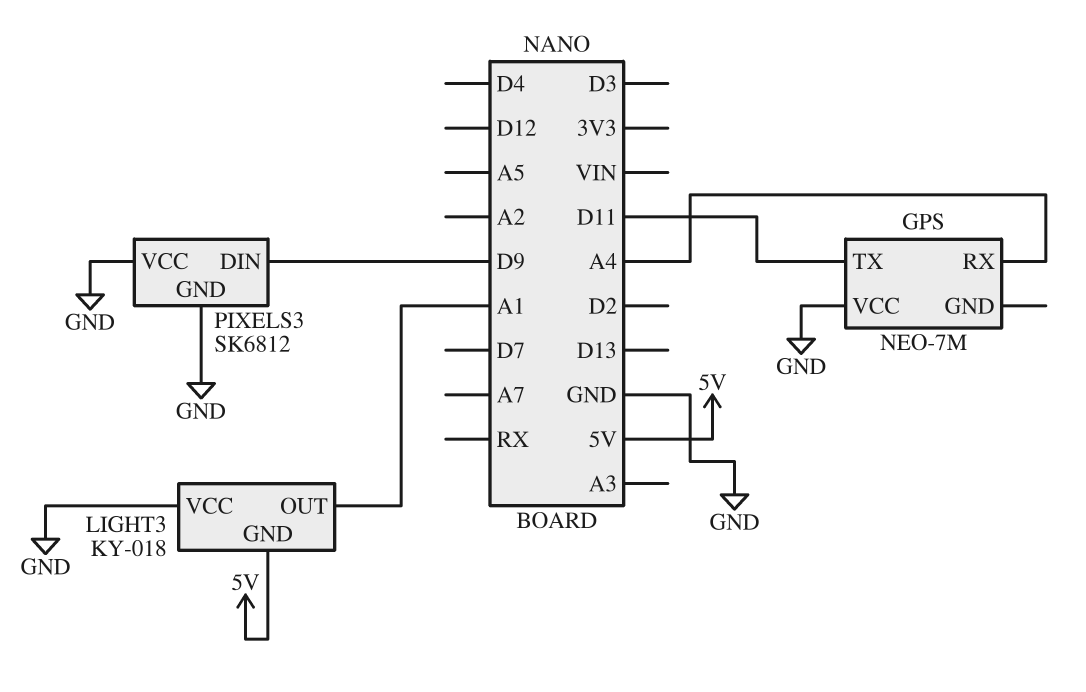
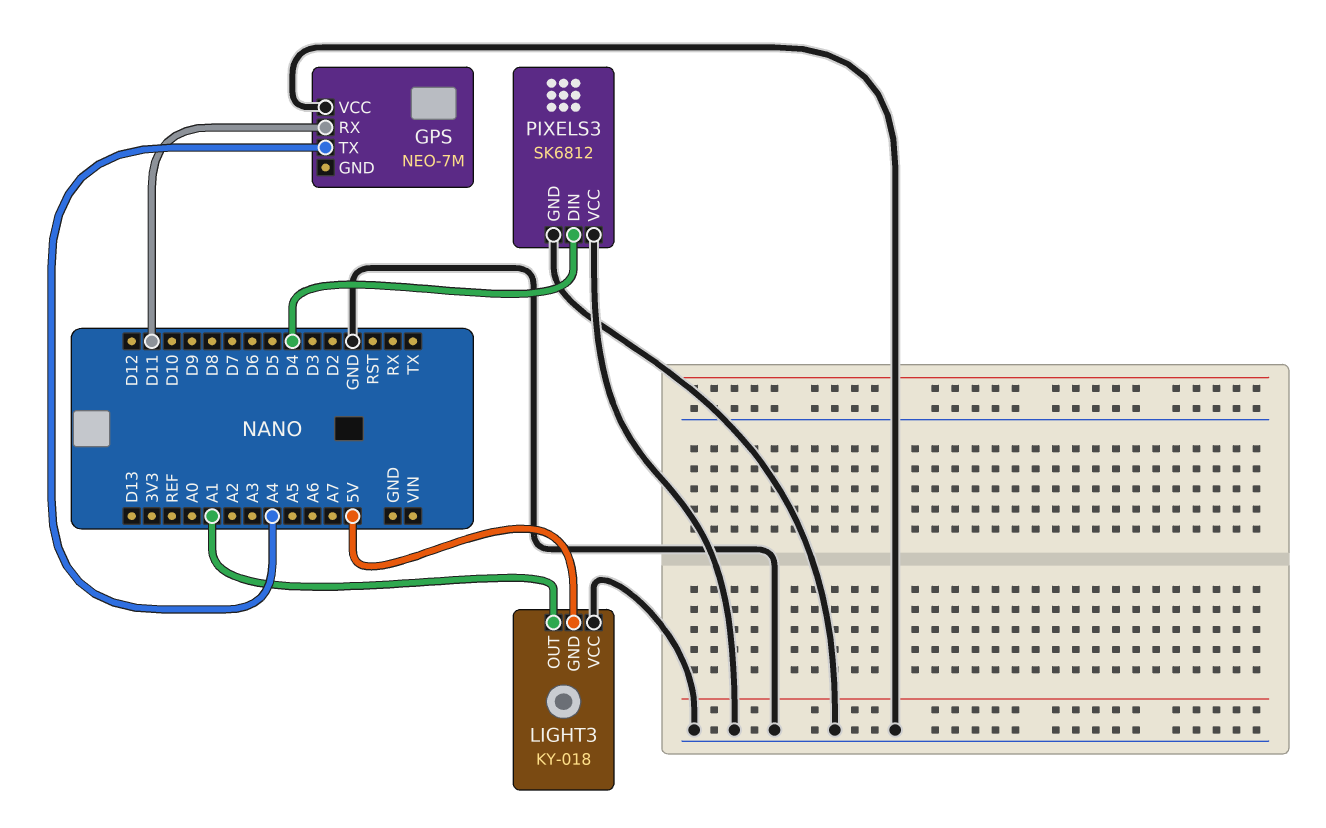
GPS pin RX: A4 -> D11
GPS pin TX: D11 -> A4
PIXELS3 pin DIN: D9 -> D4

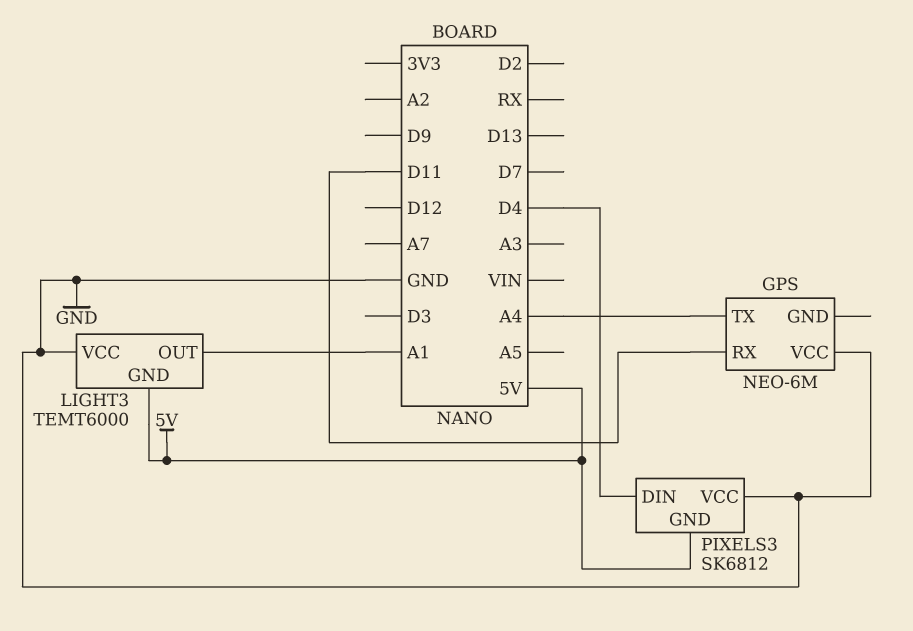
GPS: NEO-7M -> NEO-6M
LIGHT3: KY-018 -> TEMT6000
PIXELS3 pin GND: GND -> 5V

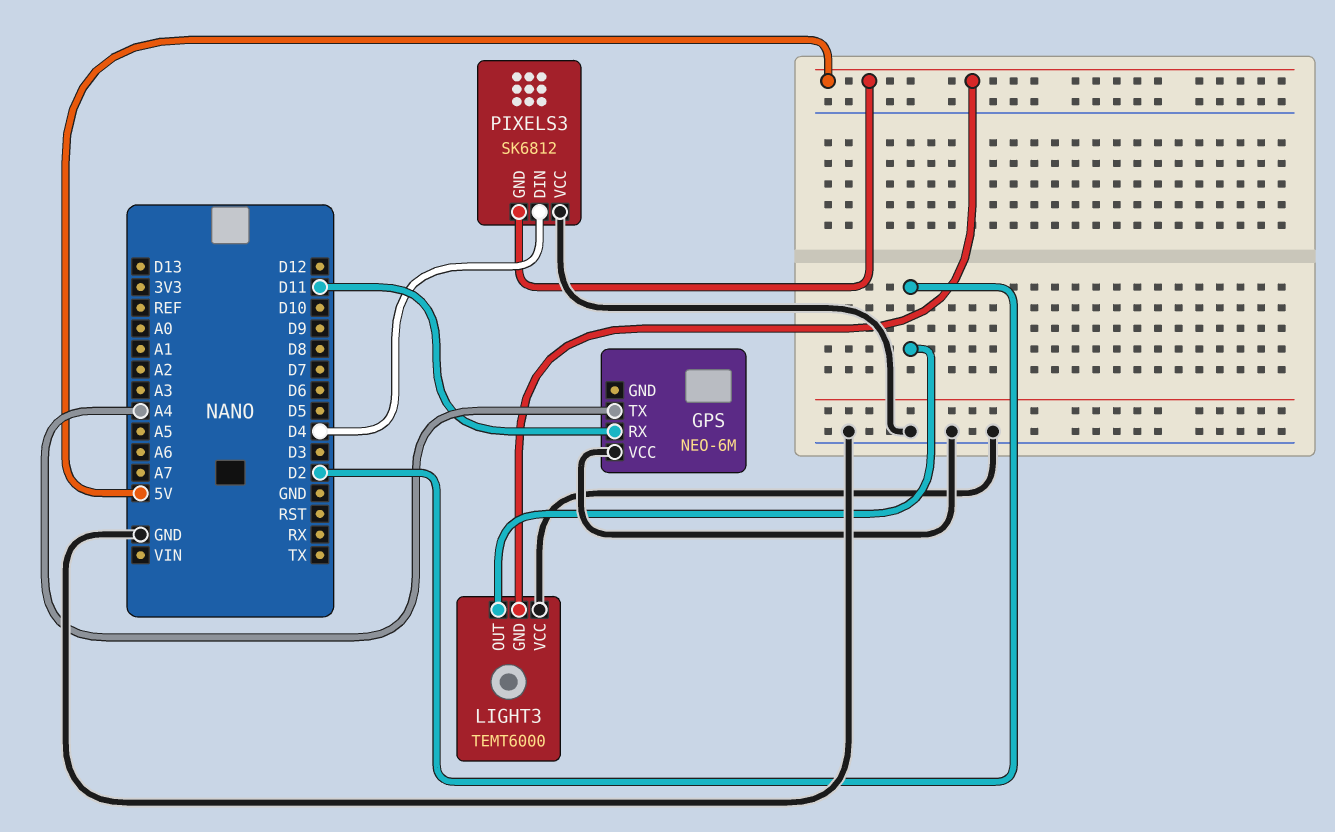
LIGHT3 pin OUT: A1 -> D2

